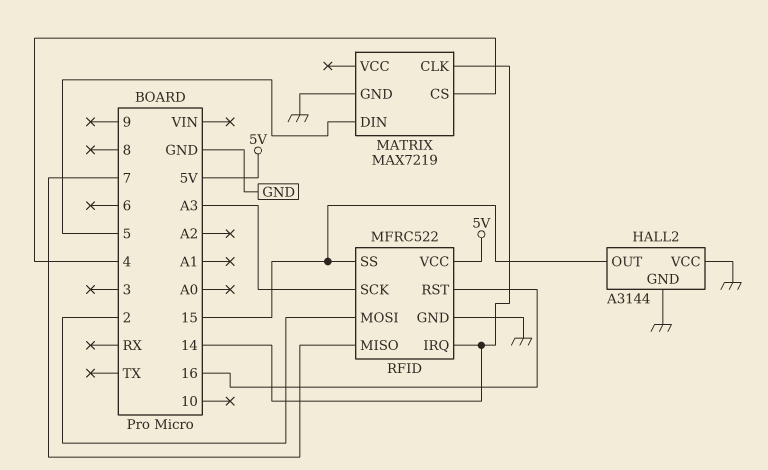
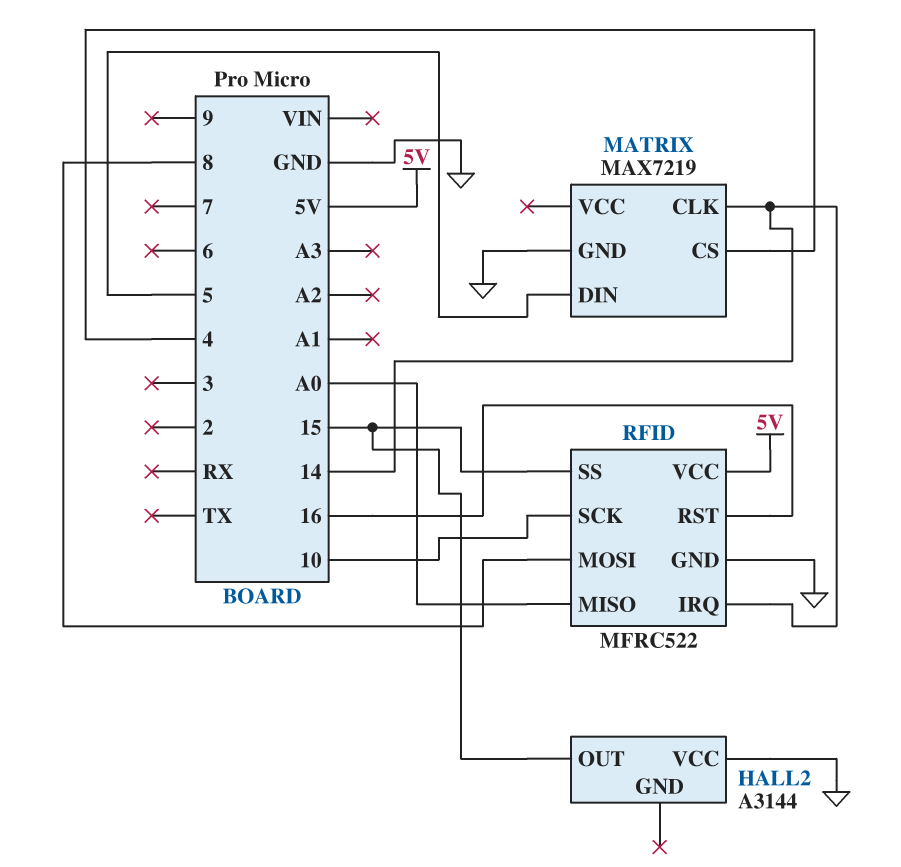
HALL2 pin GND: GND -> none
RFID pin MISO: 7 -> A0
RFID pin MOSI: 2 -> 8
RFID pin SCK: A3 -> 10

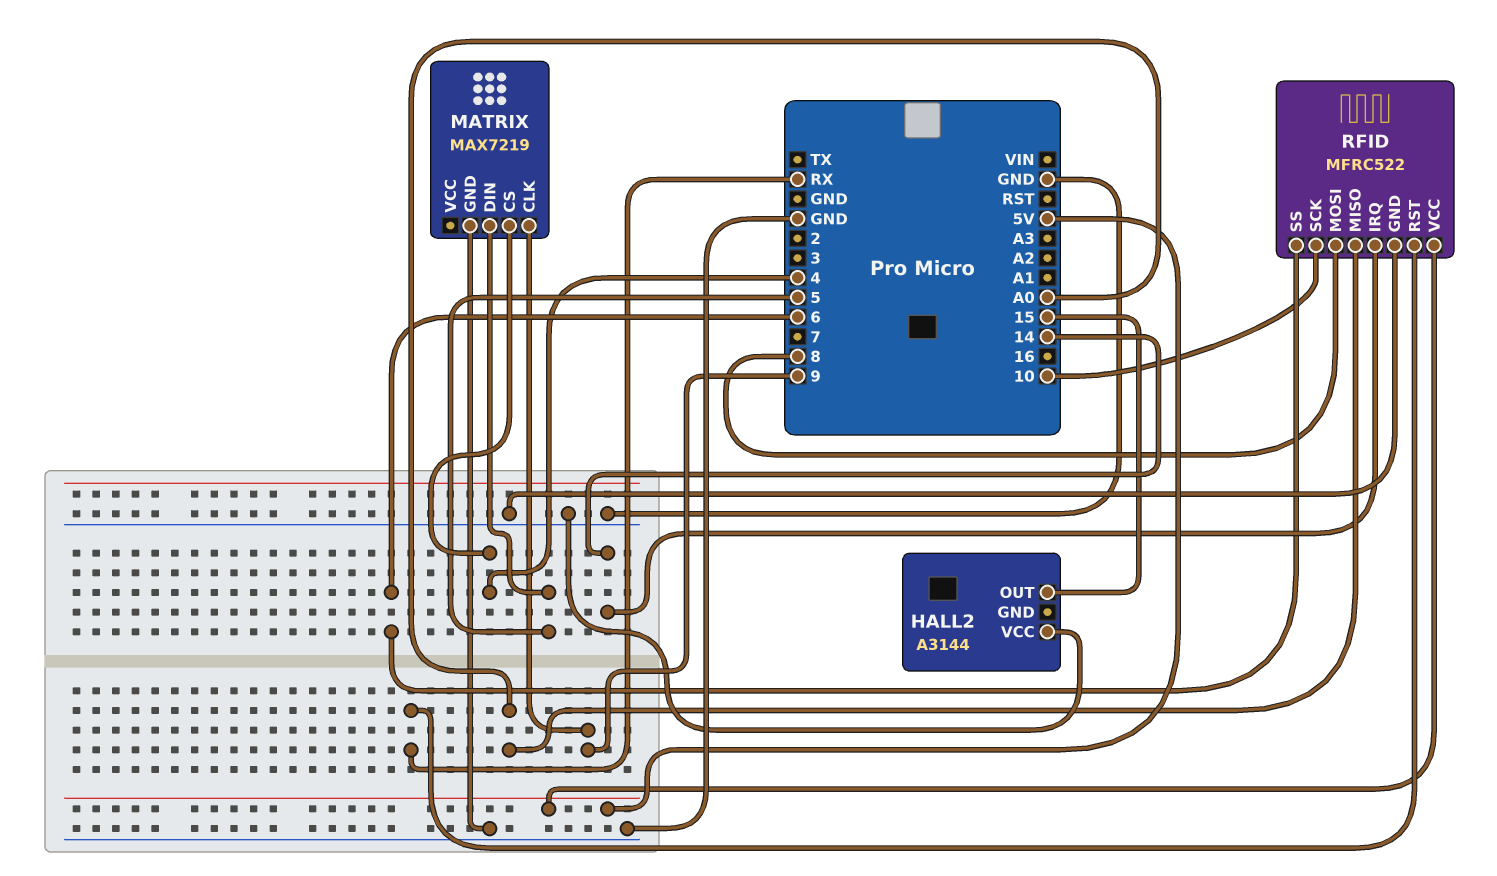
MATRIX pin CLK: 14 -> 9
RFID pin RST: 16 -> RX
RFID pin SS: 15 -> 6

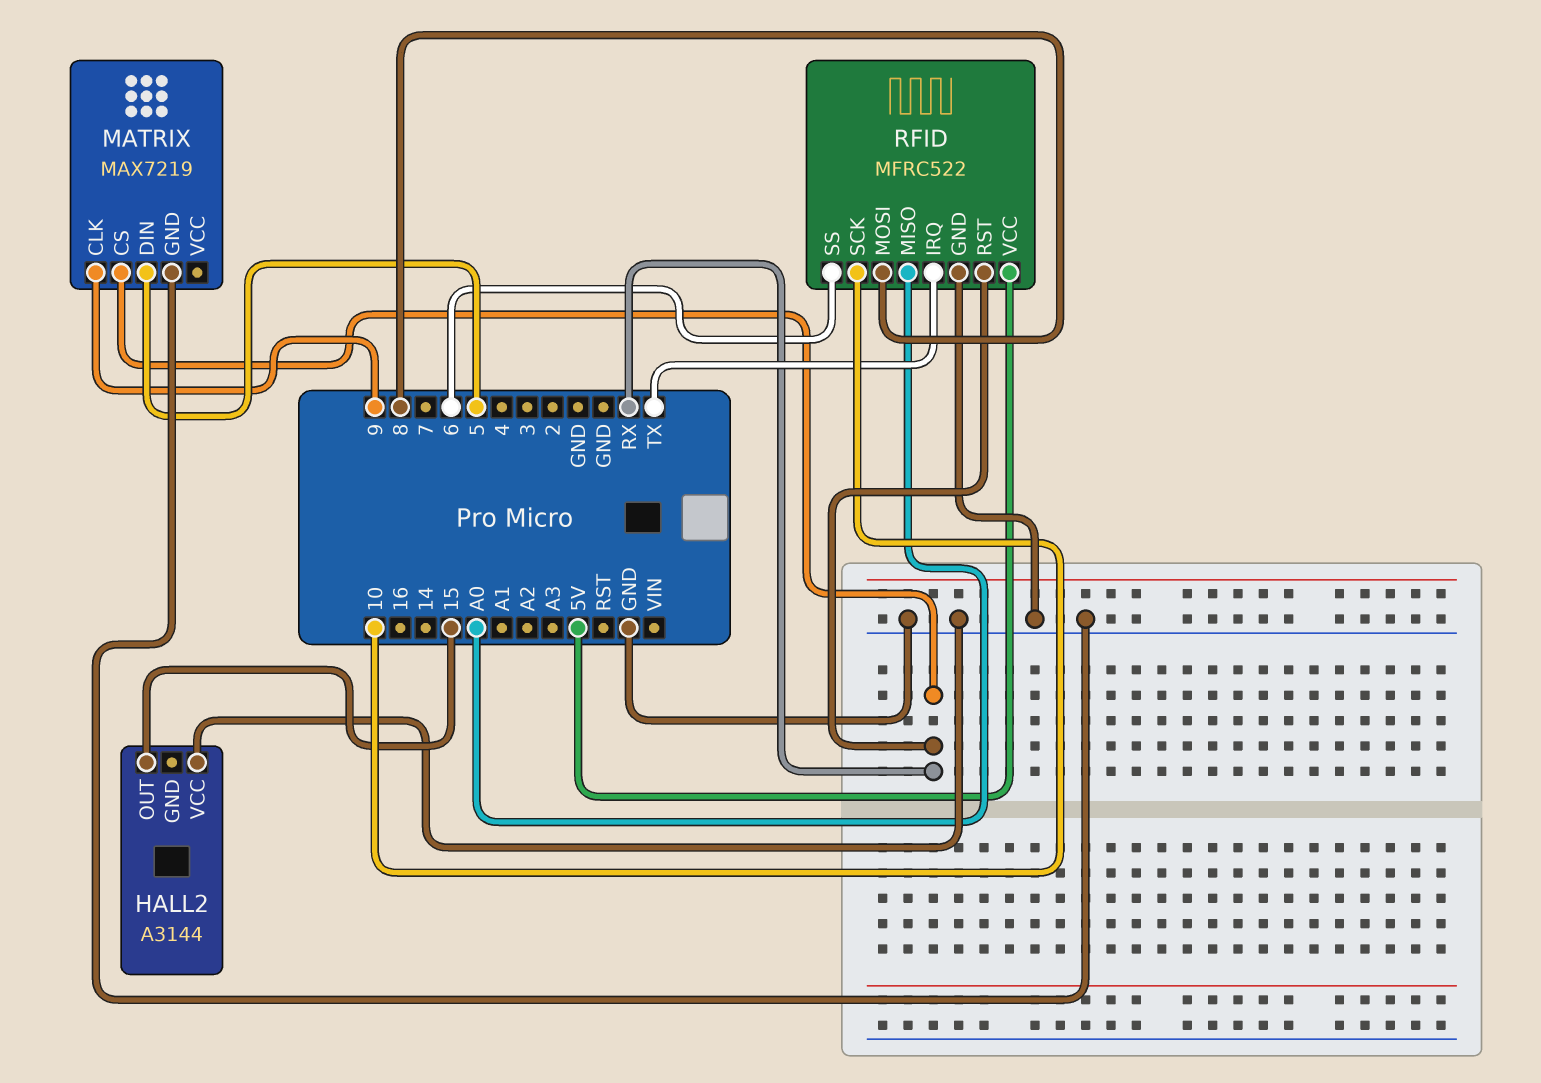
MATRIX pin CS: 4 -> RX
RFID pin IRQ: 14 -> TX

